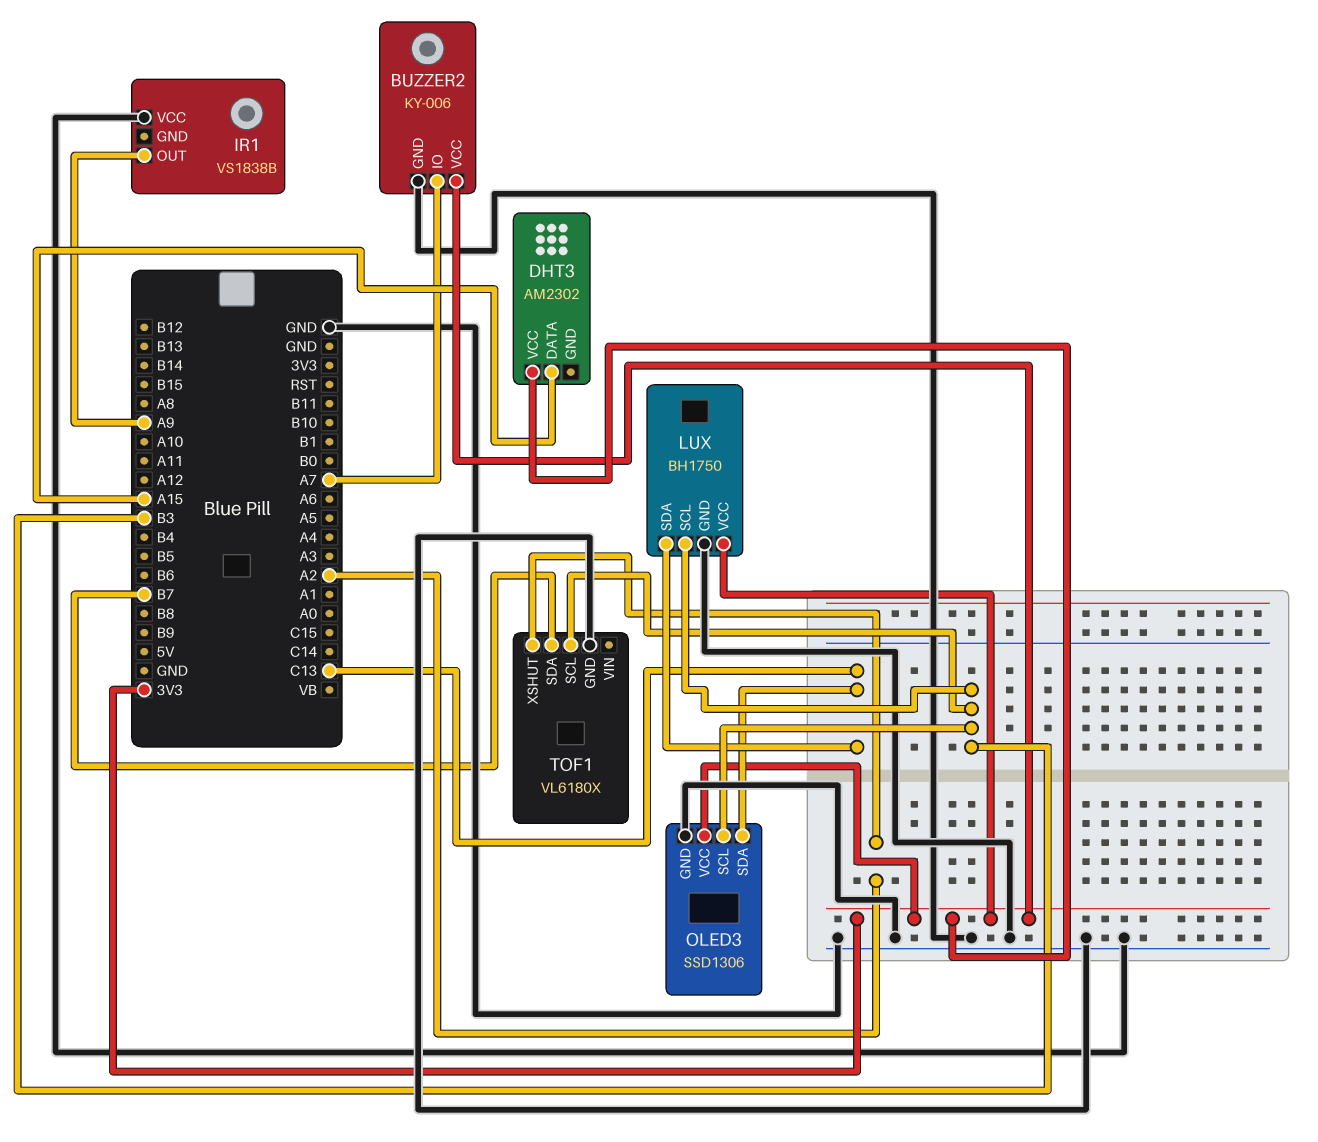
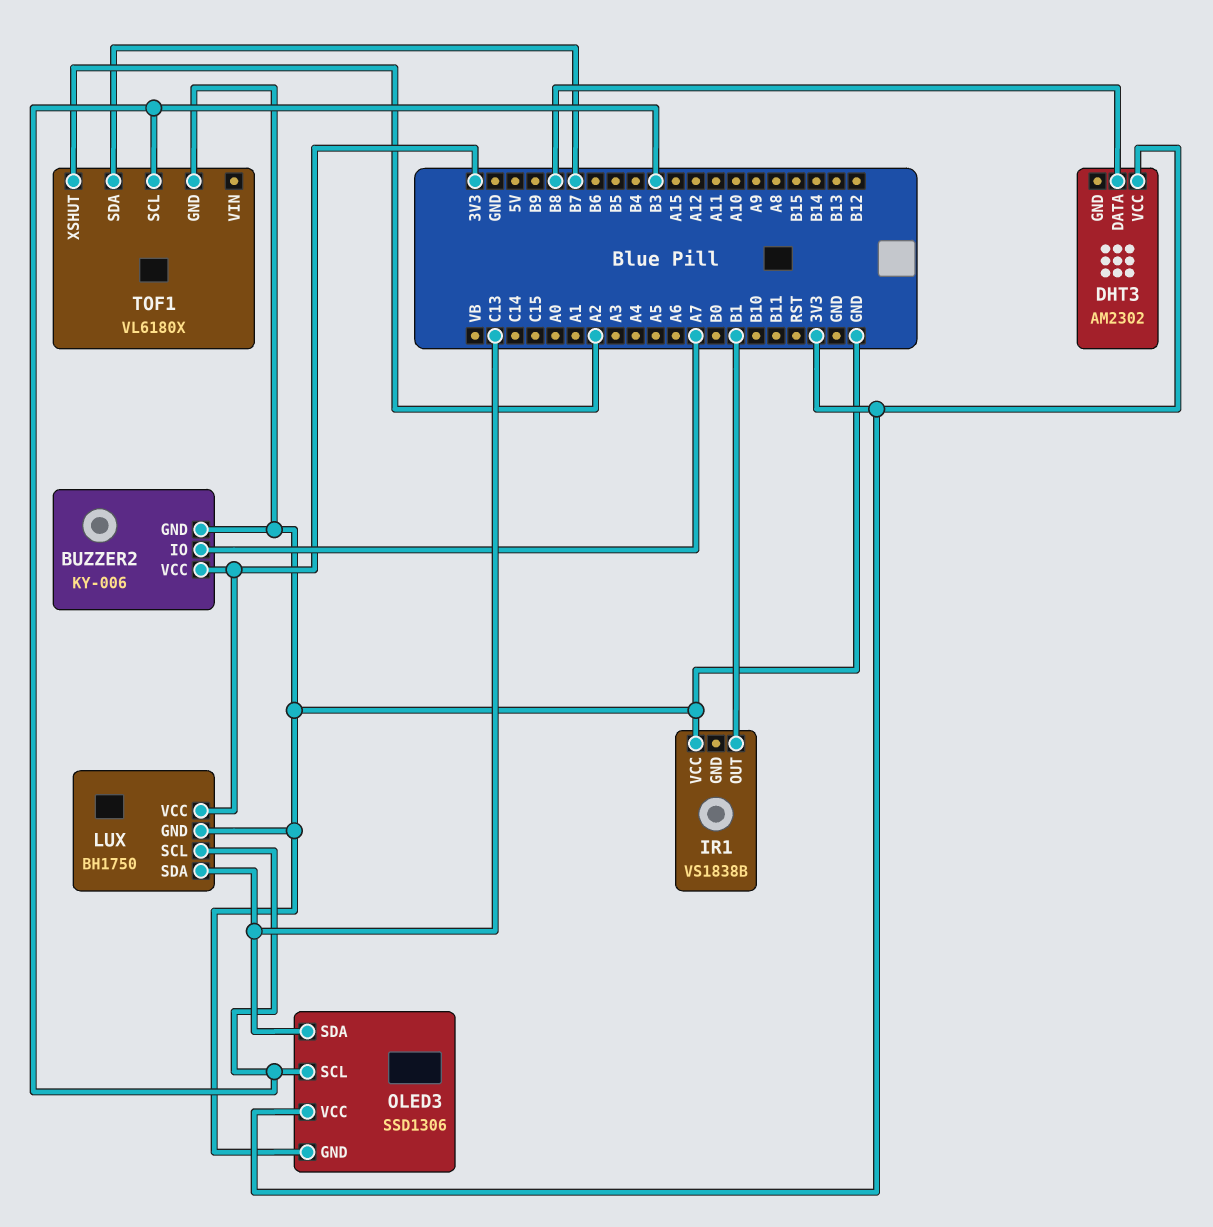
DHT3 pin DATA: A15 -> B8
IR1 pin OUT: A9 -> B1

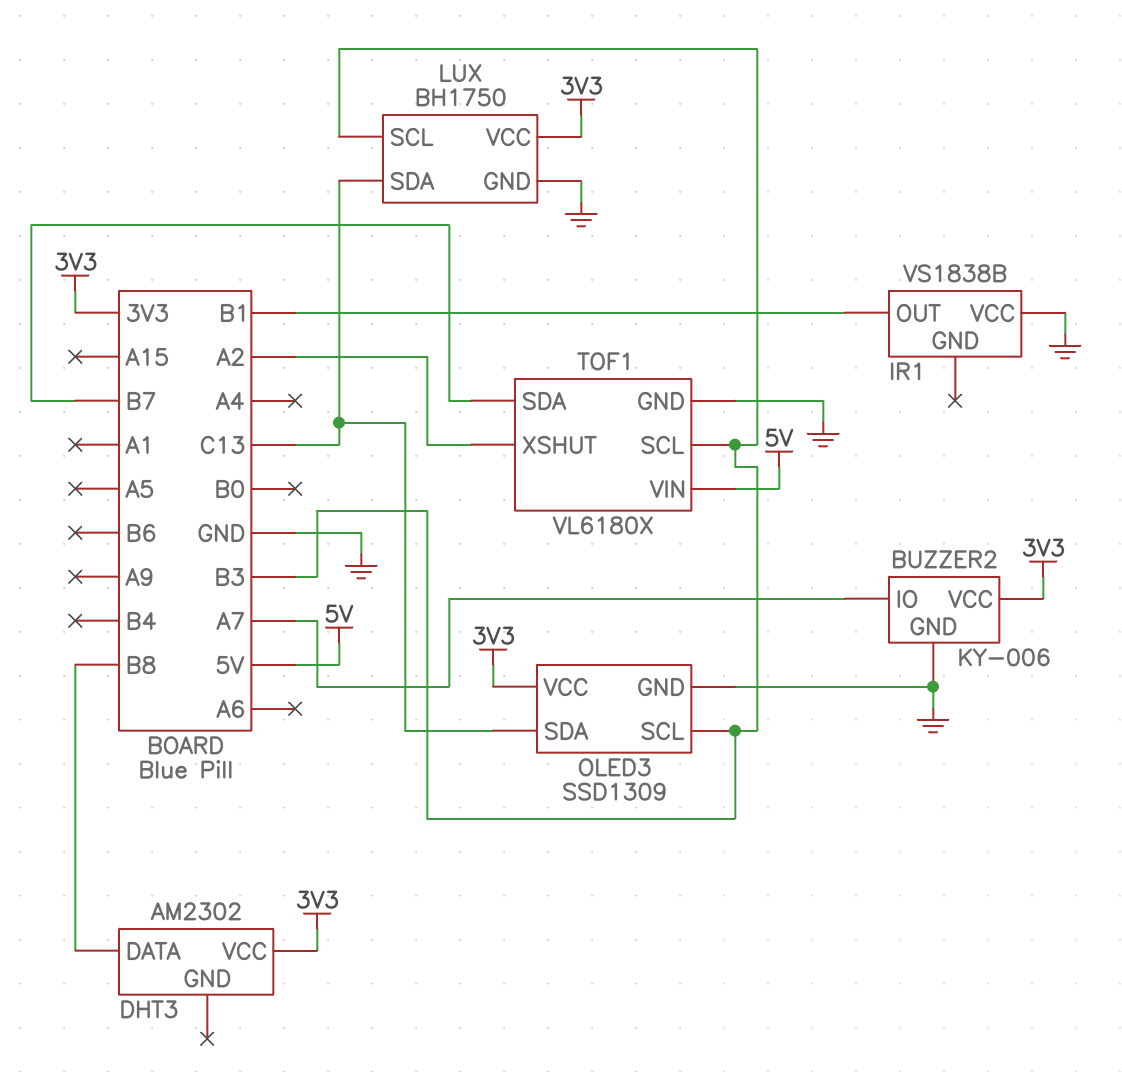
OLED3: SSD1306 -> SSD1309
TOF1 pin VIN: none -> 5V

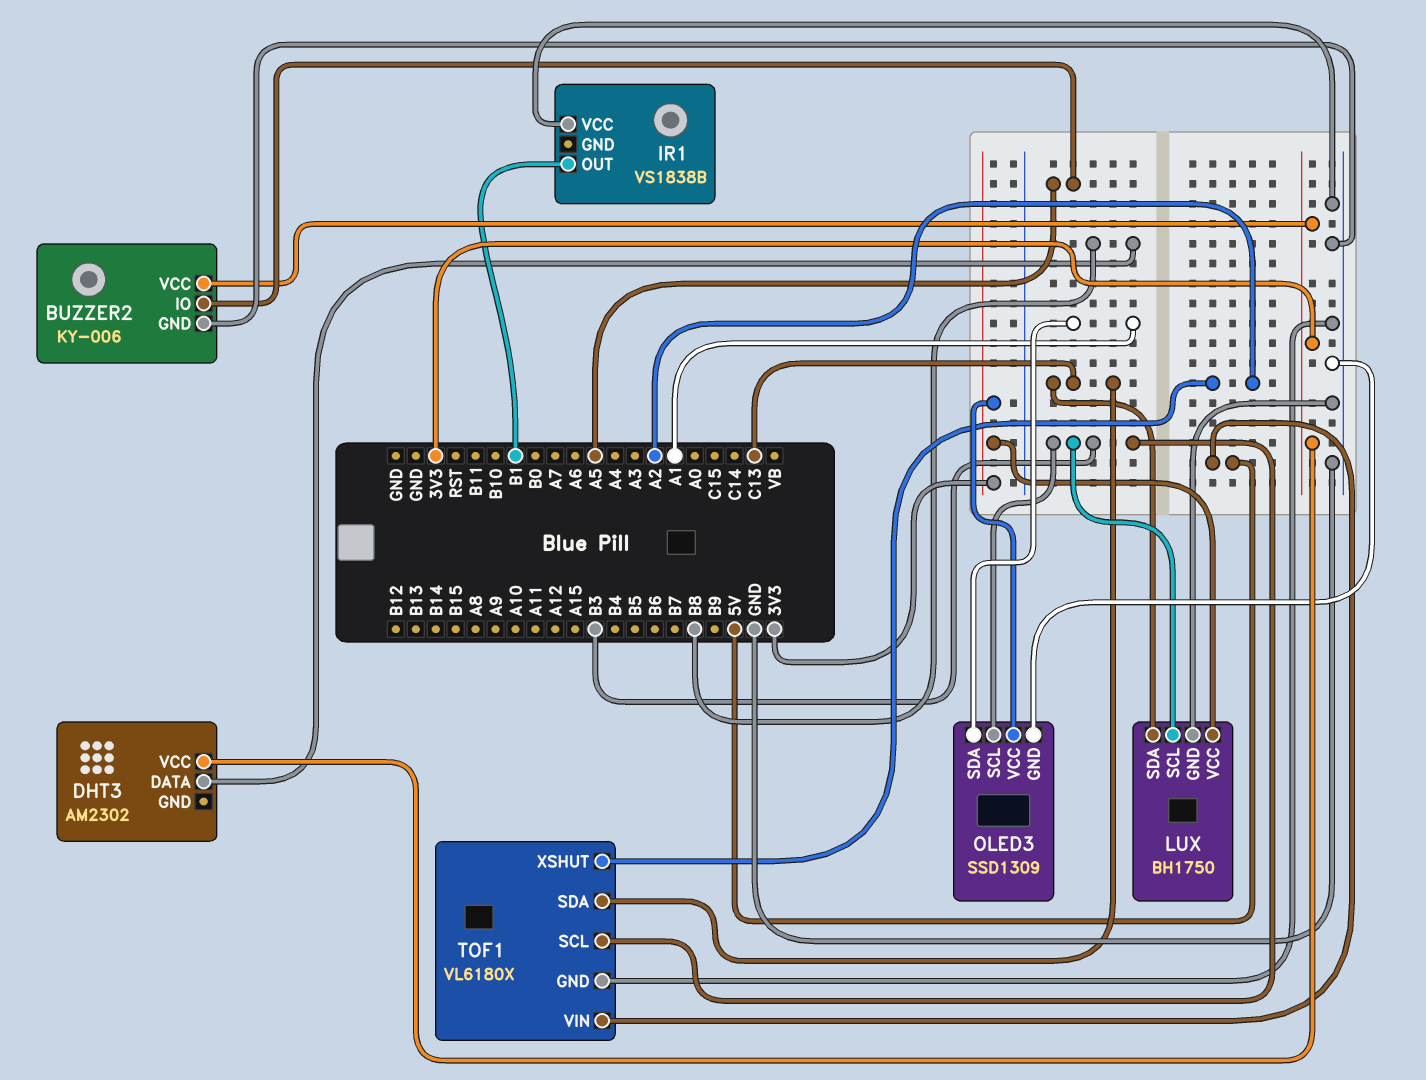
BUZZER2 pin IO: A7 -> A5
OLED3 pin SDA: C13 -> A1
TOF1 pin SDA: B7 -> C13

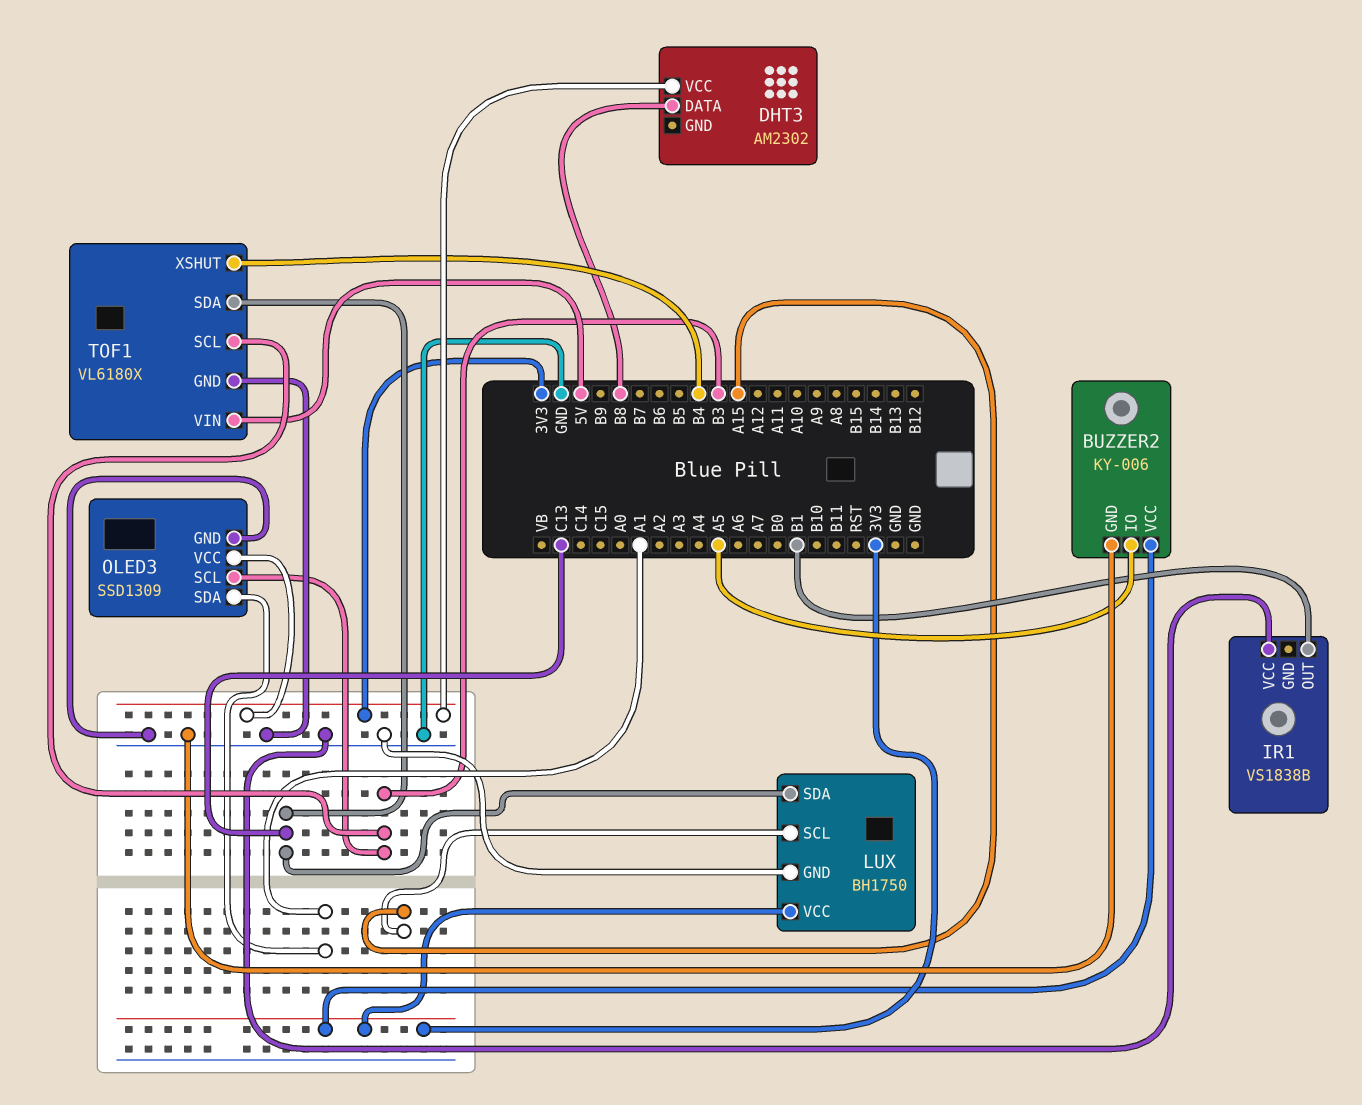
LUX pin SCL: B3 -> A15
TOF1 pin XSHUT: A2 -> B4

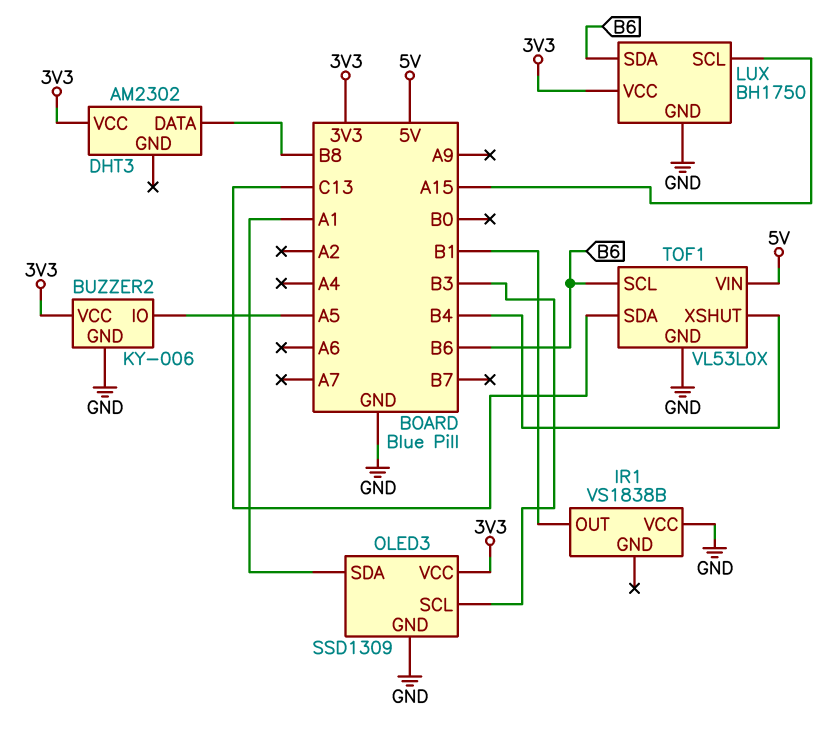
LUX pin SDA: C13 -> B6
TOF1: VL6180X -> VL53L0X
TOF1 pin SCL: B3 -> B6

